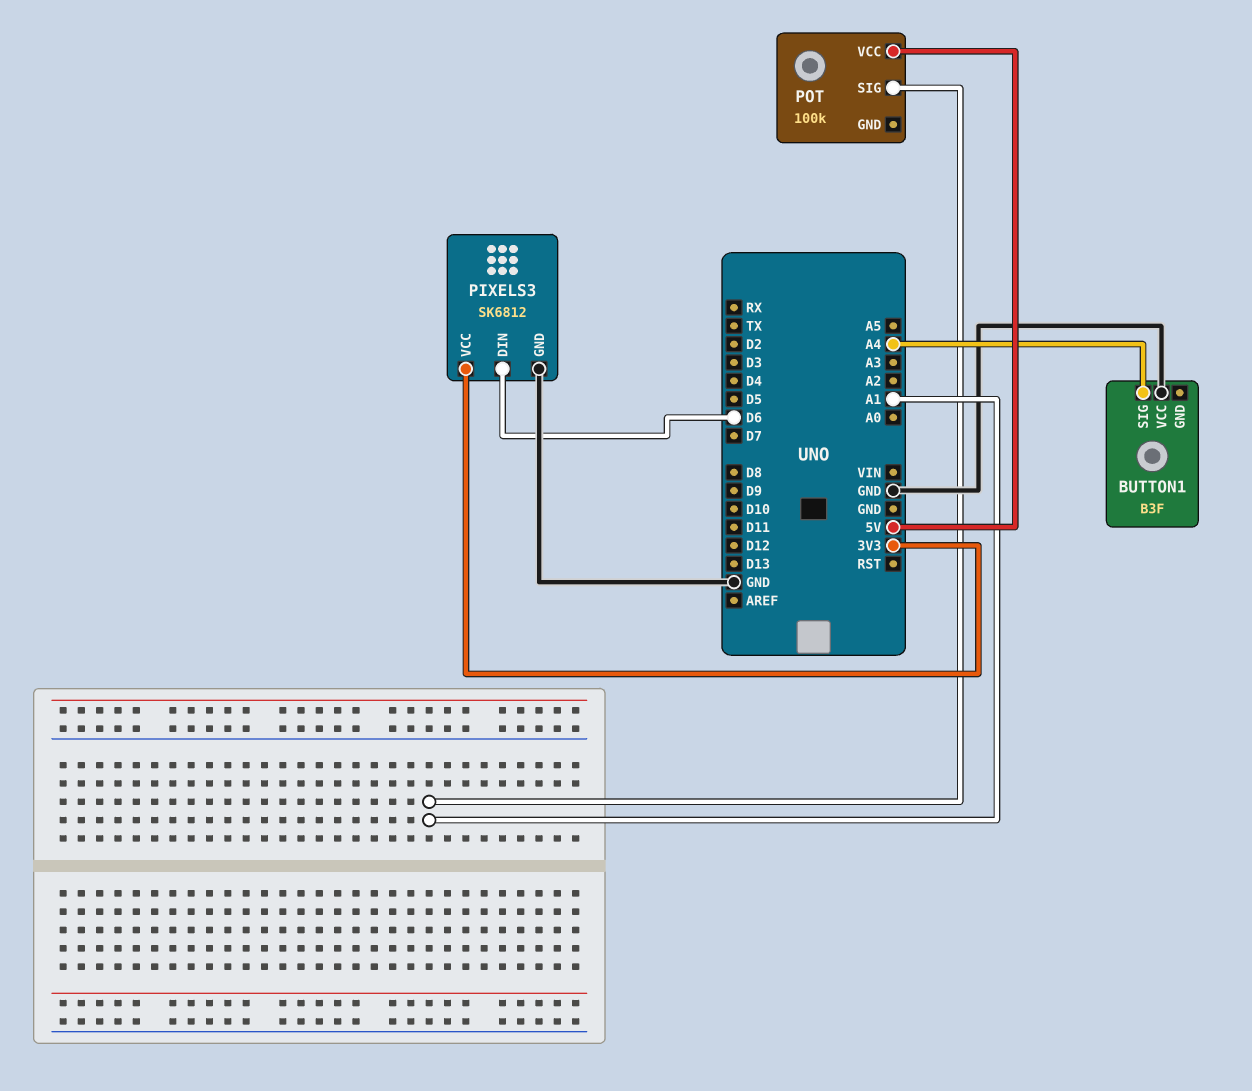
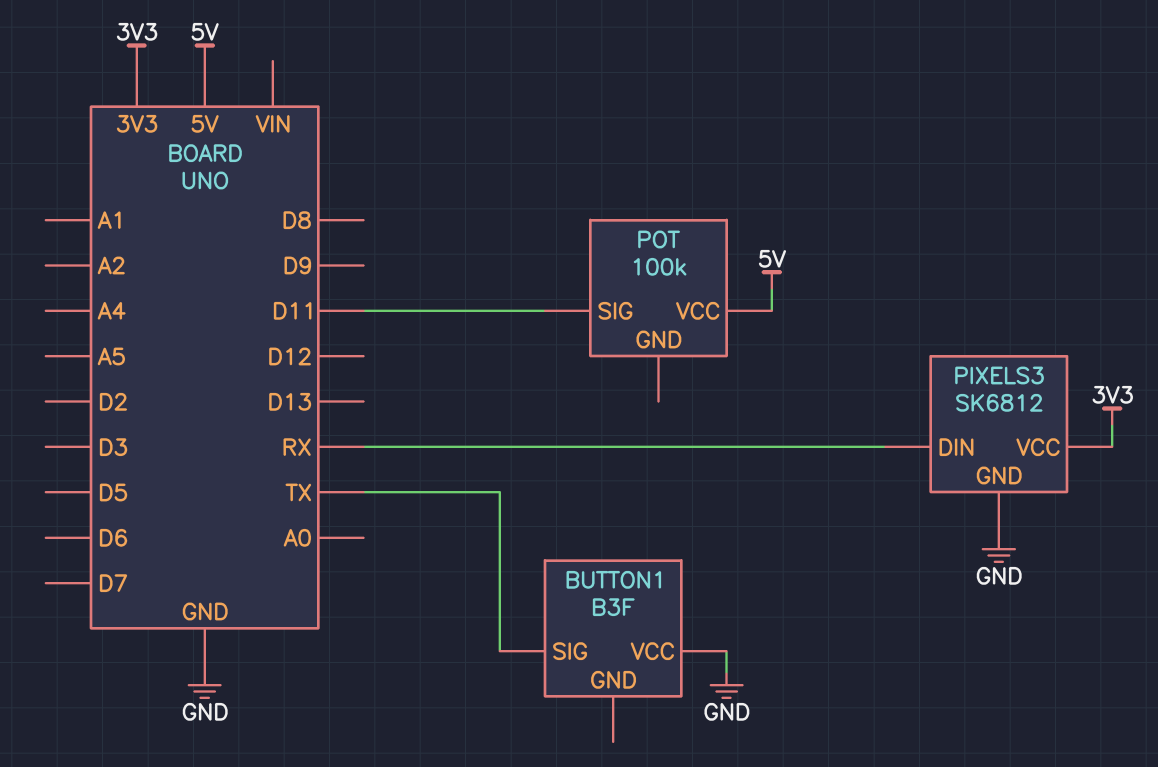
BUTTON1 pin SIG: A4 -> TX
PIXELS3 pin DIN: D6 -> RX
POT pin SIG: A1 -> D11

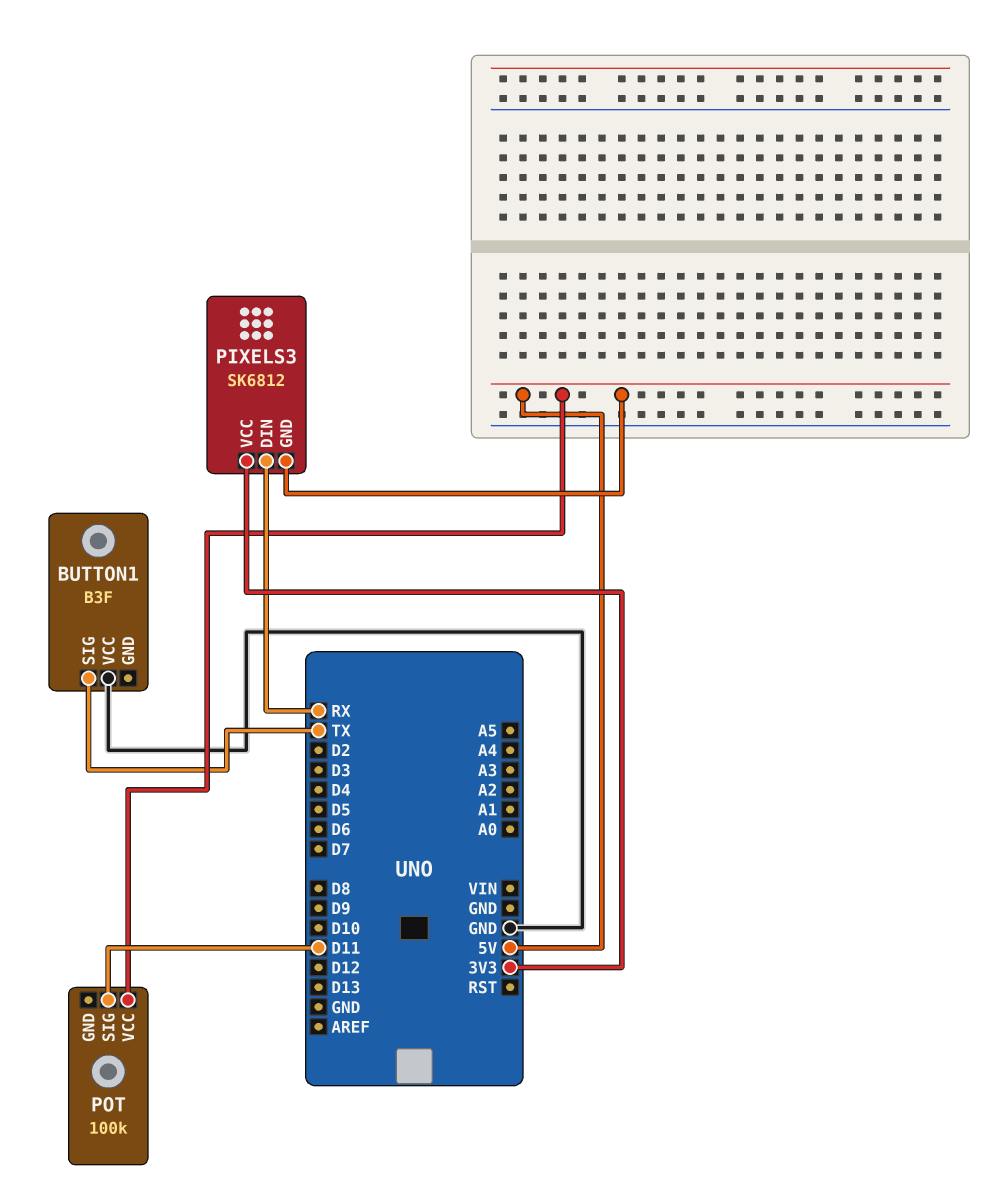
PIXELS3 pin GND: GND -> 5V

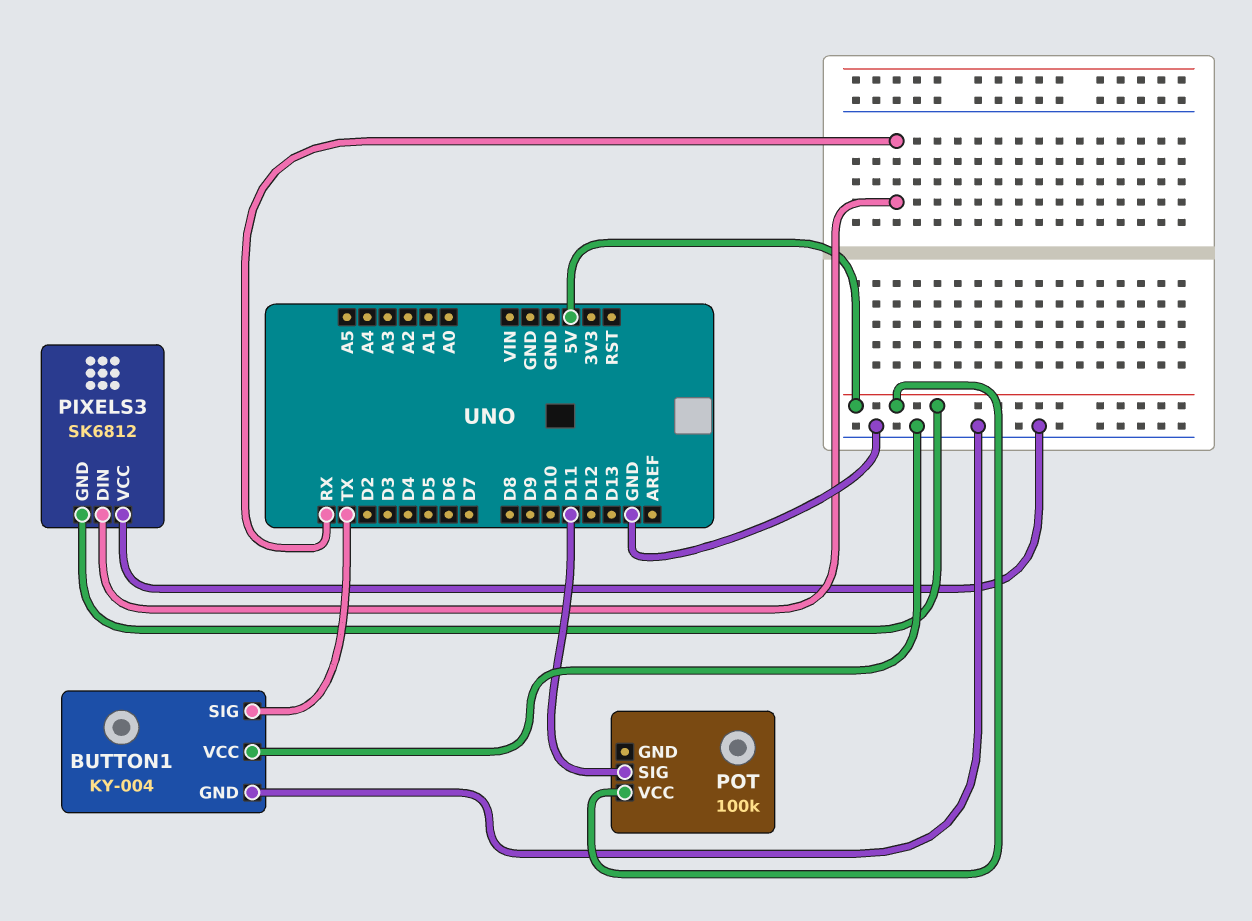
BUTTON1: B3F -> KY-004
BUTTON1 pin GND: none -> GND
PIXELS3 pin VCC: 3V3 -> GND

